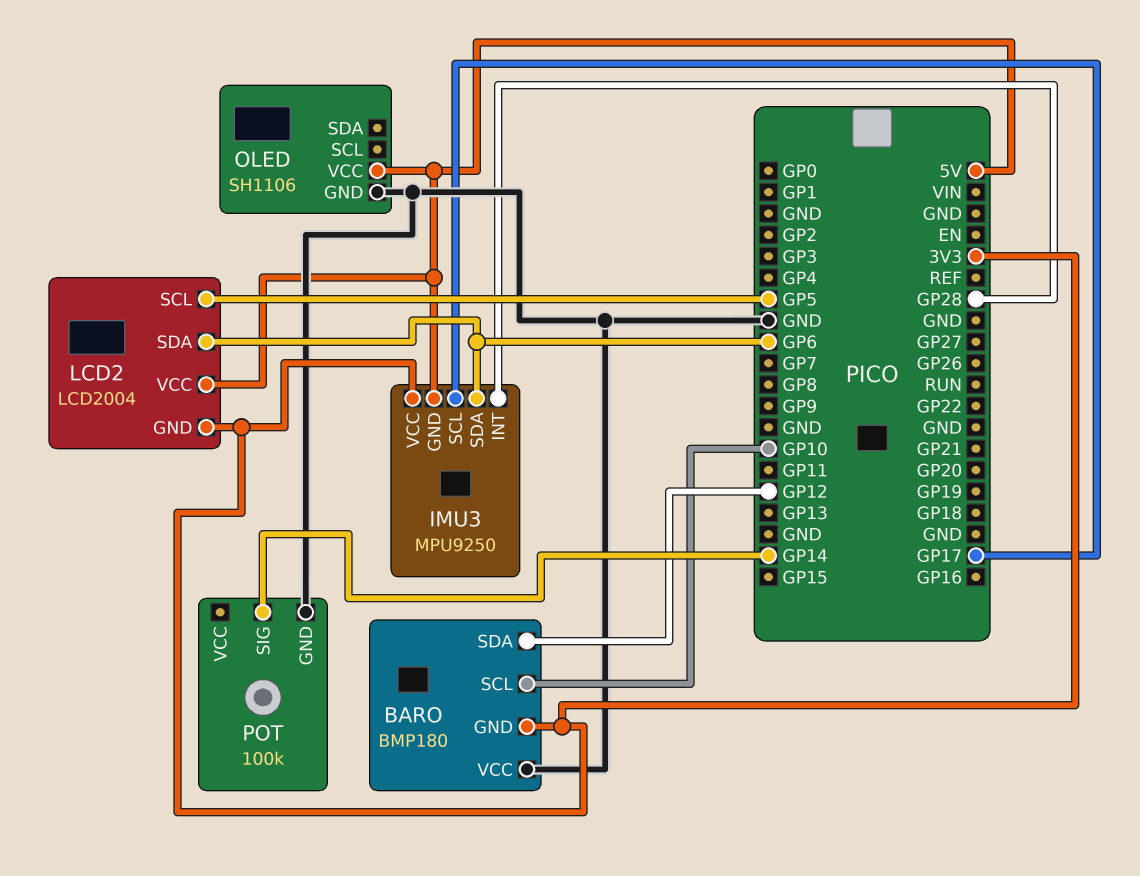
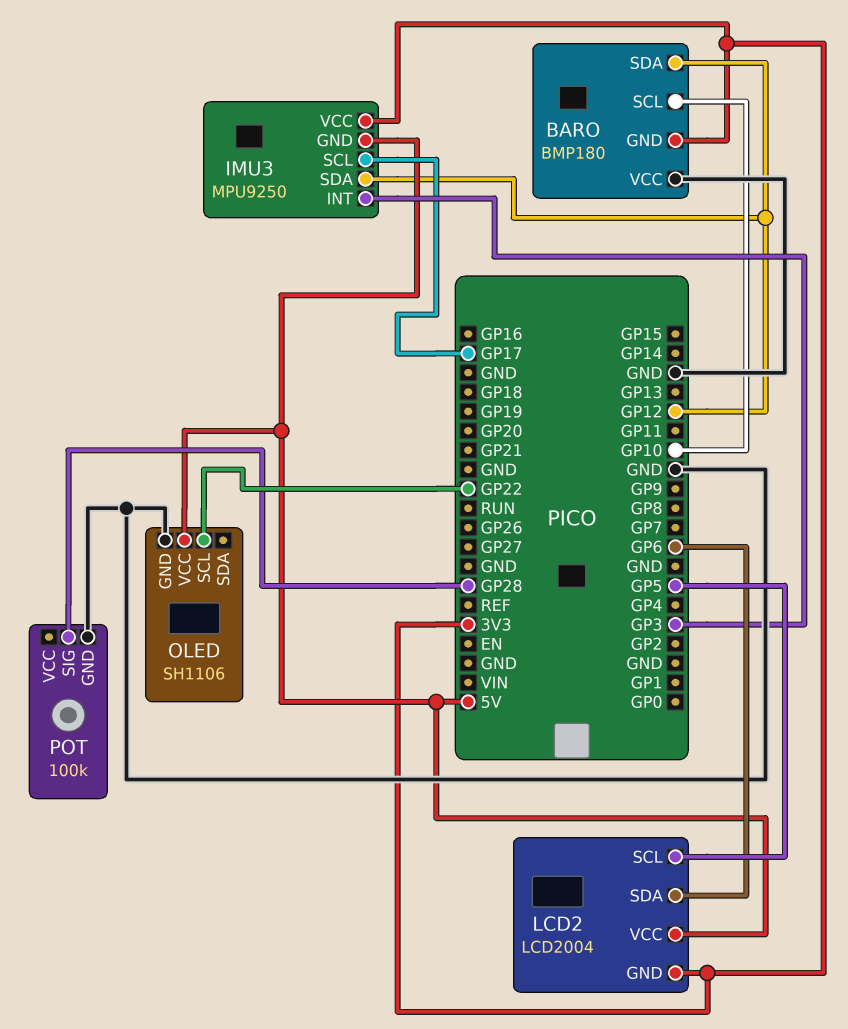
IMU3 pin INT: GP28 -> GP3
IMU3 pin SDA: GP6 -> GP12
OLED pin SCL: none -> GP22
POT pin SIG: GP14 -> GP28

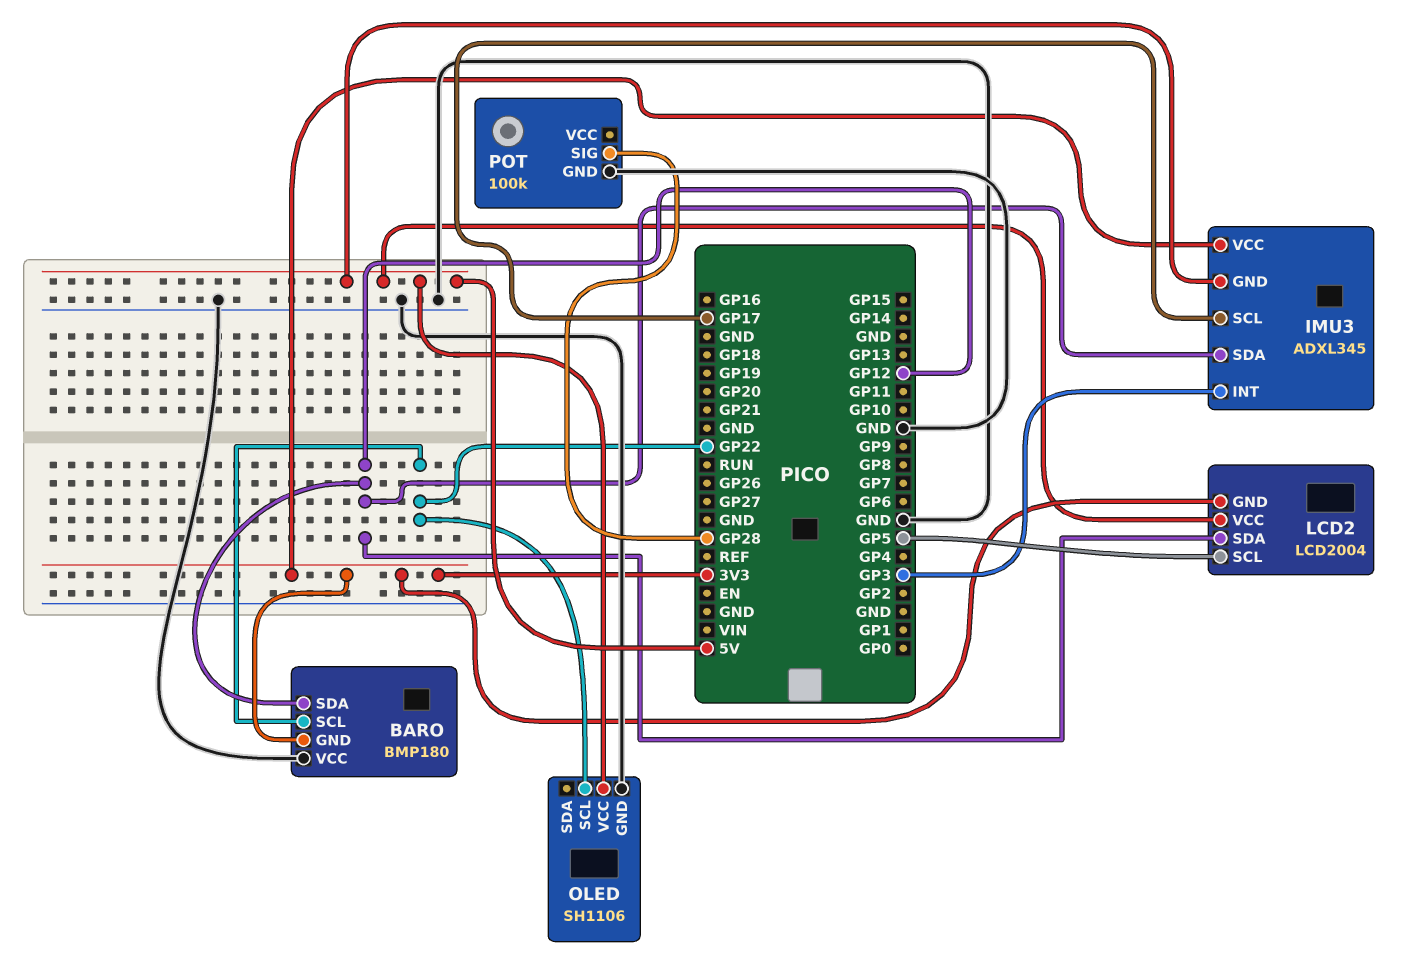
BARO pin SCL: GP10 -> GP22
IMU3: MPU9250 -> ADXL345
LCD2 pin SDA: GP6 -> GP12

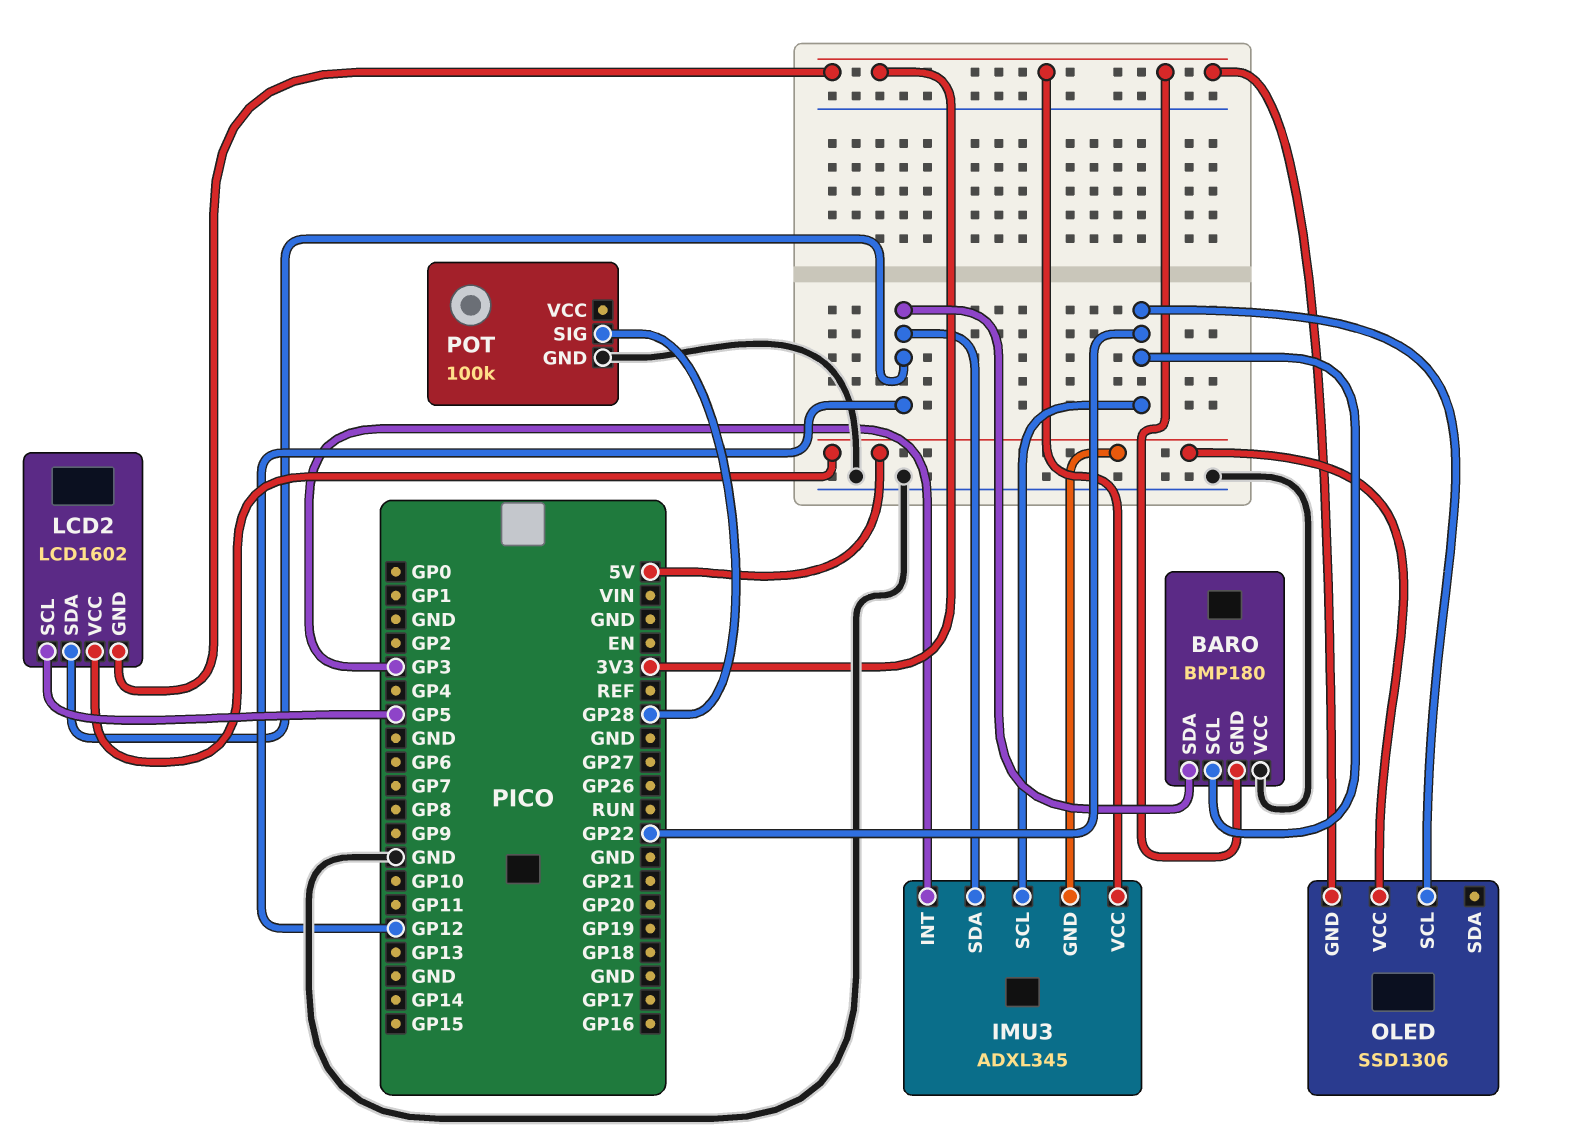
IMU3 pin SCL: GP17 -> GP22
LCD2: LCD2004 -> LCD1602
OLED: SH1106 -> SSD1306
OLED pin GND: GND -> 3V3

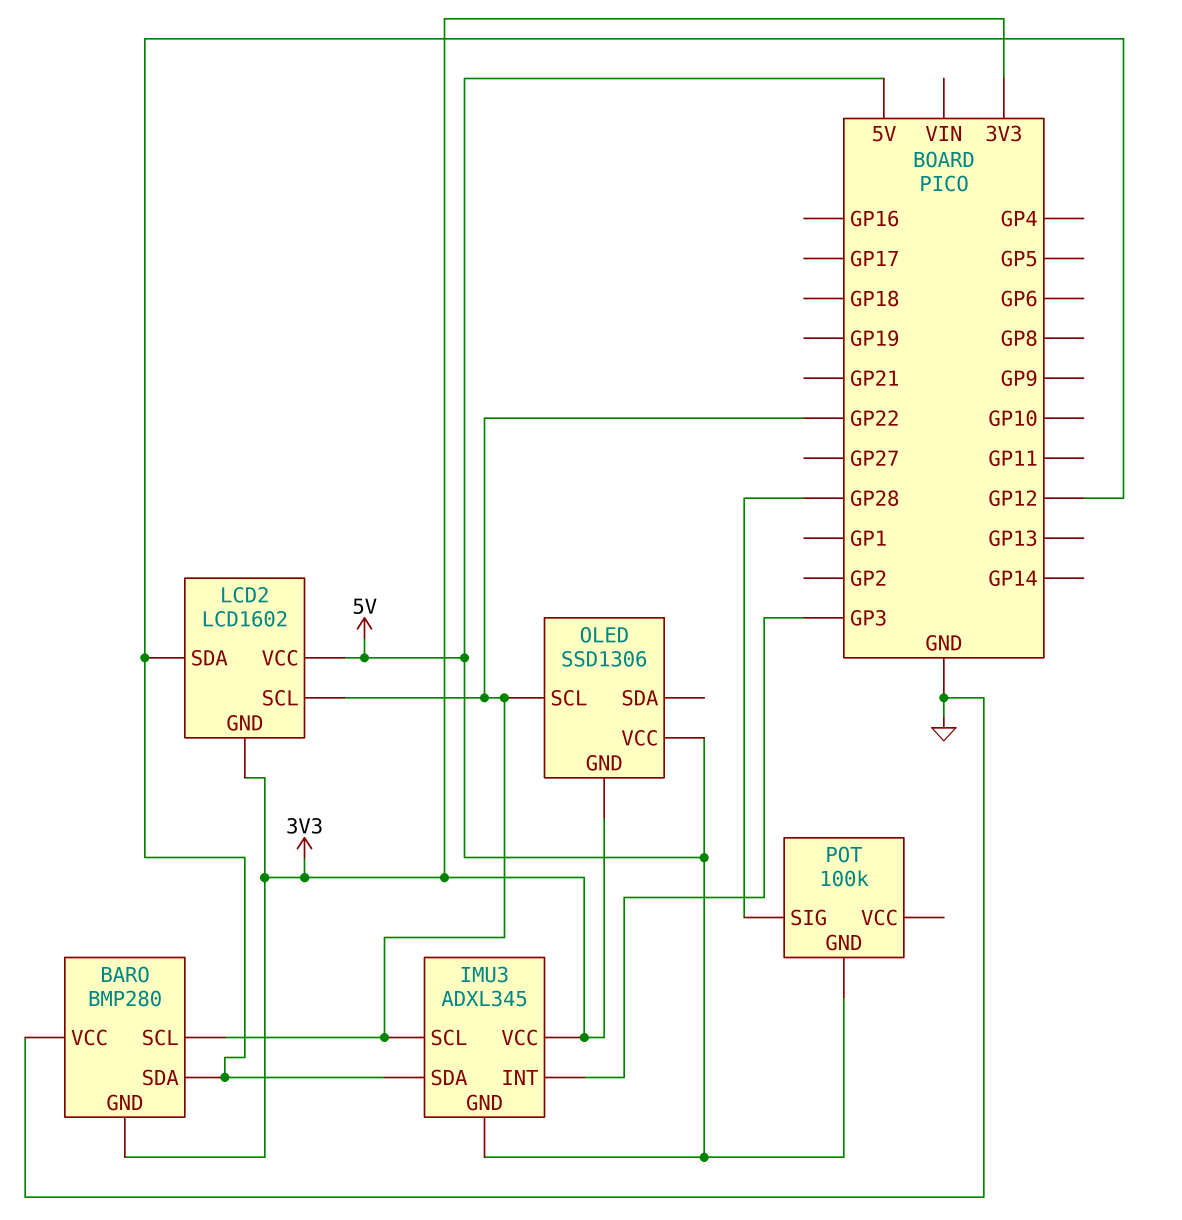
BARO: BMP180 -> BMP280
LCD2 pin SCL: GP5 -> GP22
POT pin GND: GND -> 5V

